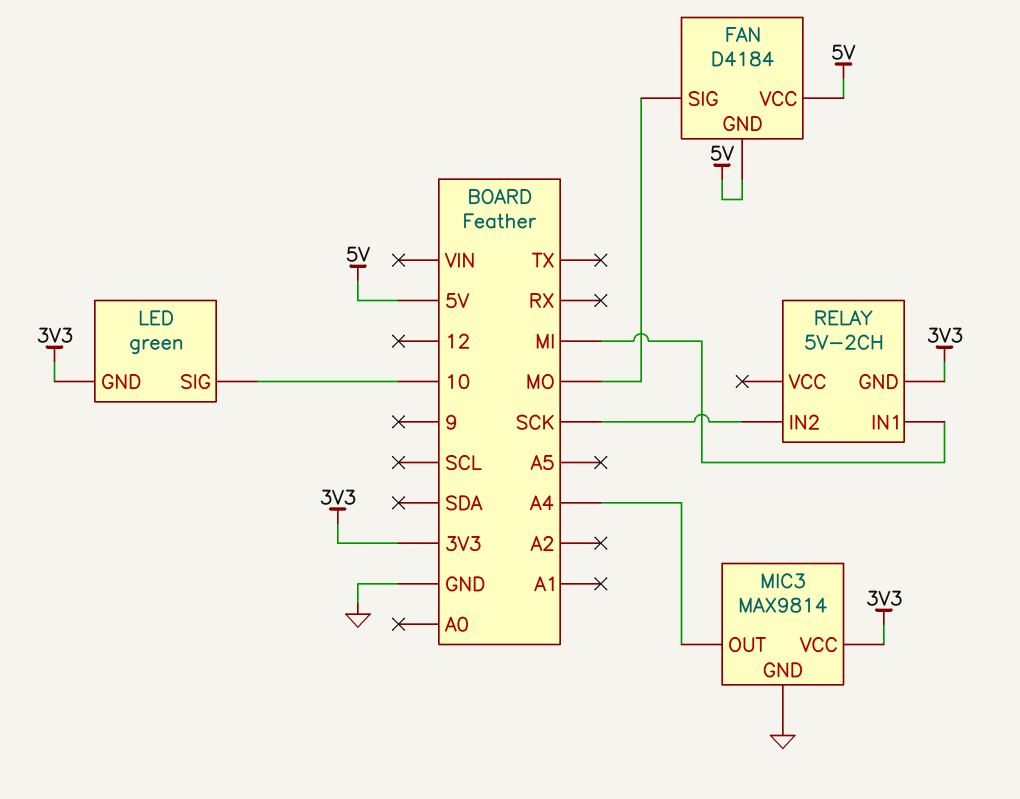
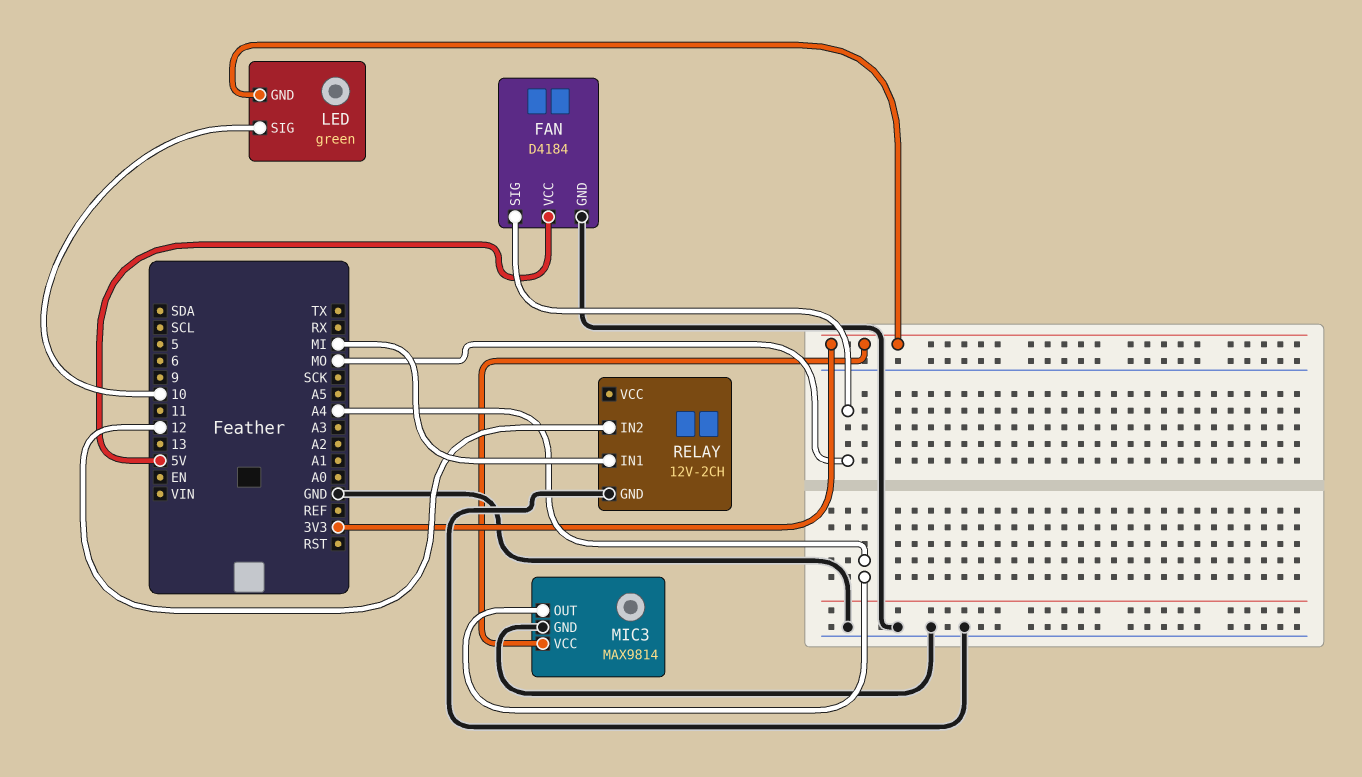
FAN pin GND: 5V -> GND
RELAY: 5V-2CH -> 12V-2CH
RELAY pin GND: 3V3 -> GND
RELAY pin IN2: SCK -> 12

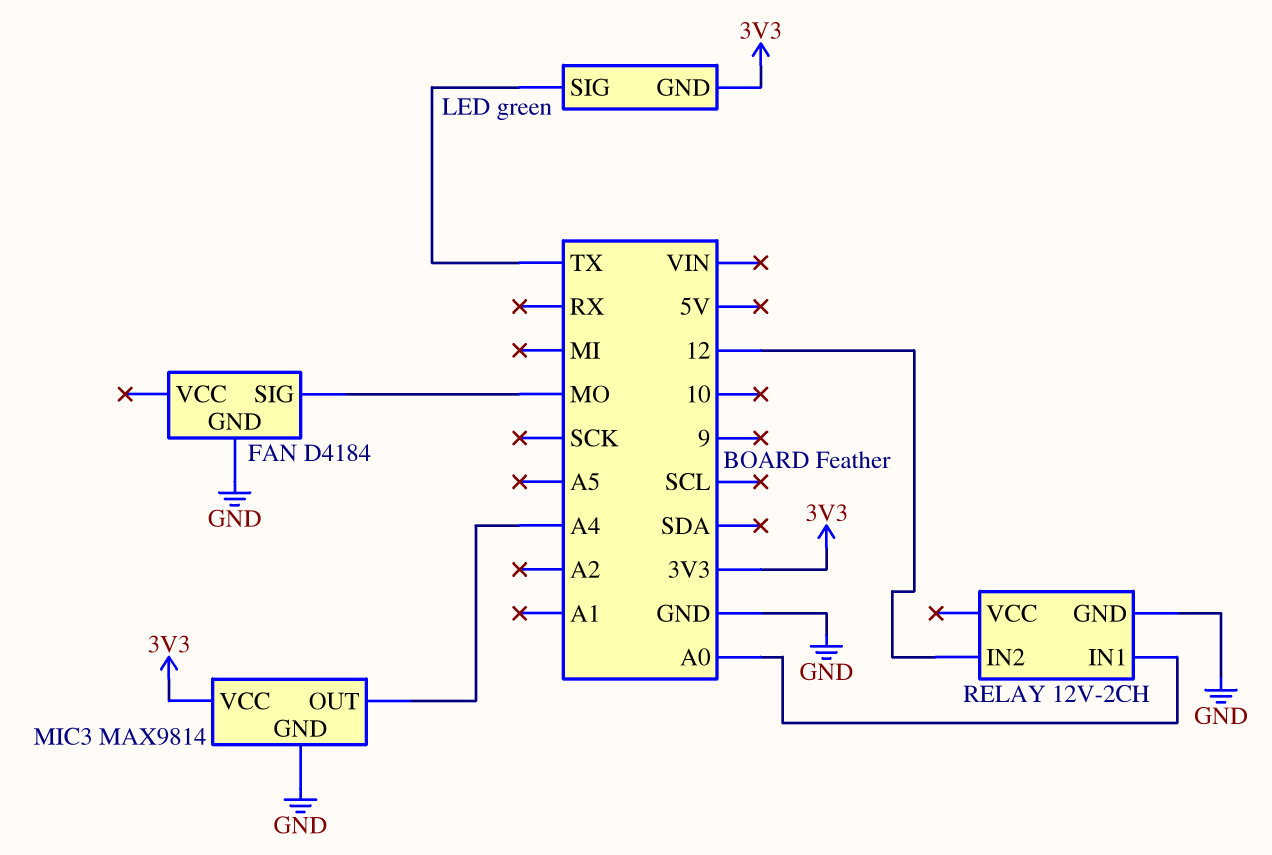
FAN pin VCC: 5V -> none
LED pin SIG: 10 -> TX
RELAY pin IN1: MI -> A0

